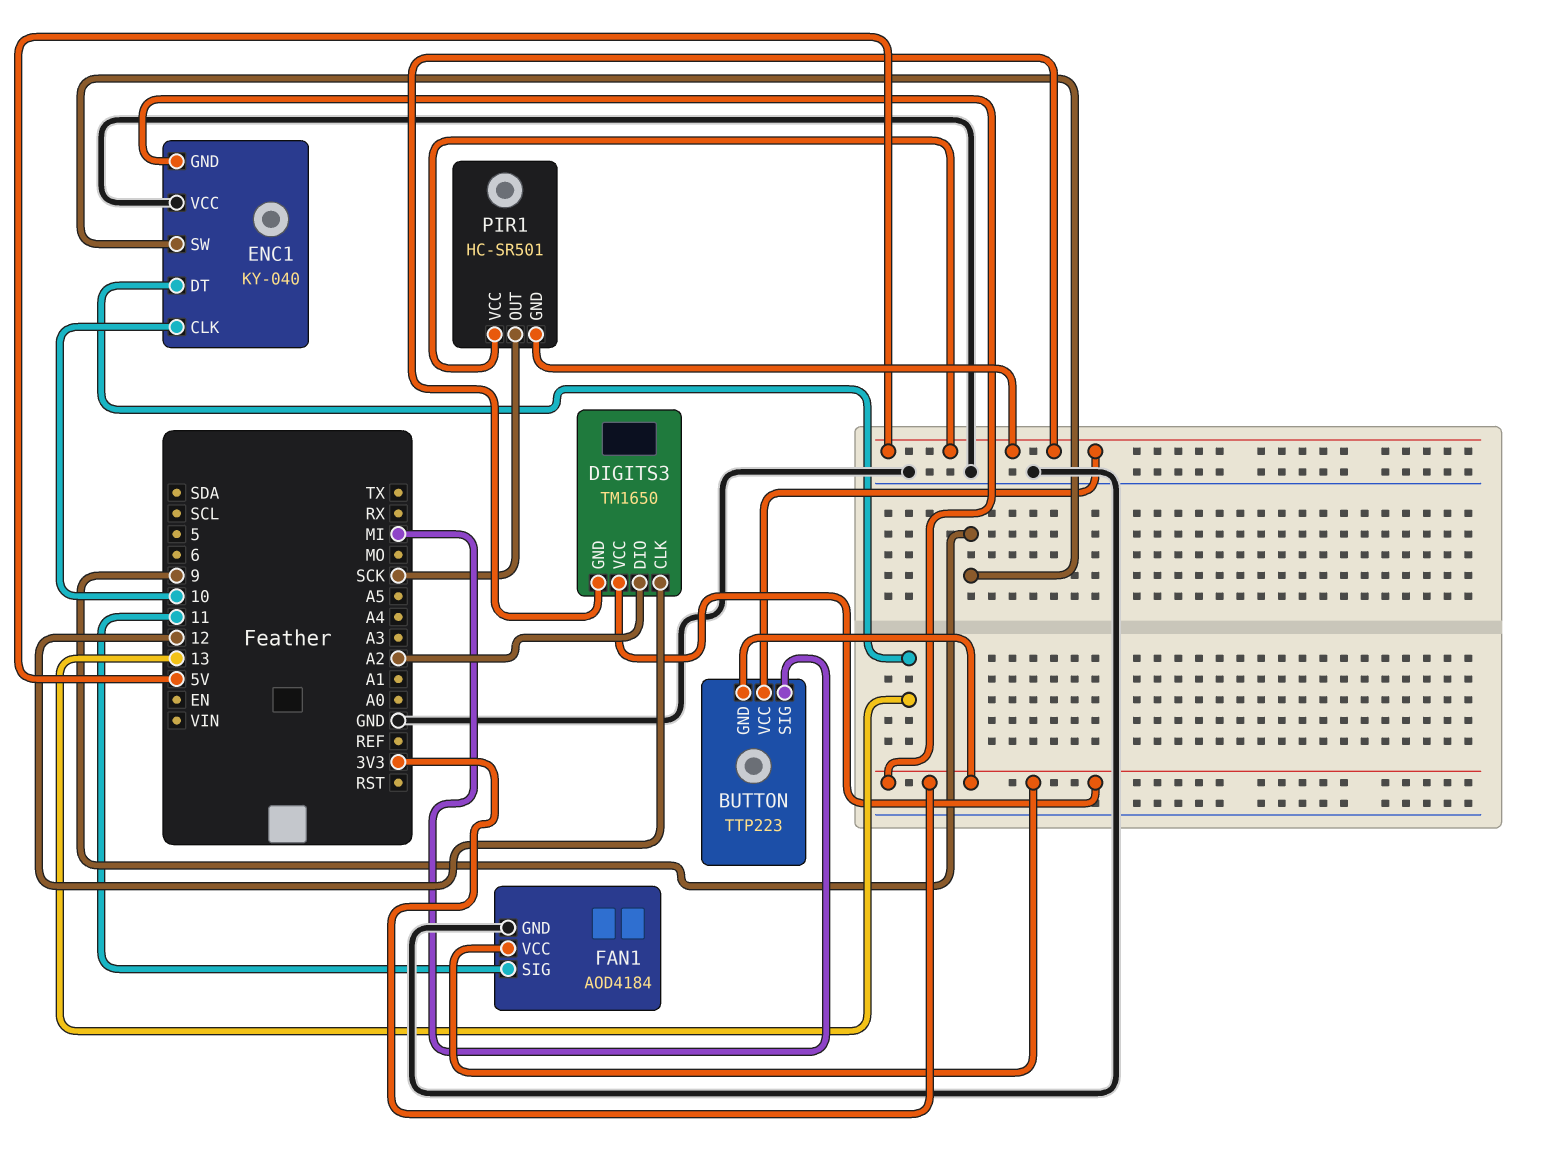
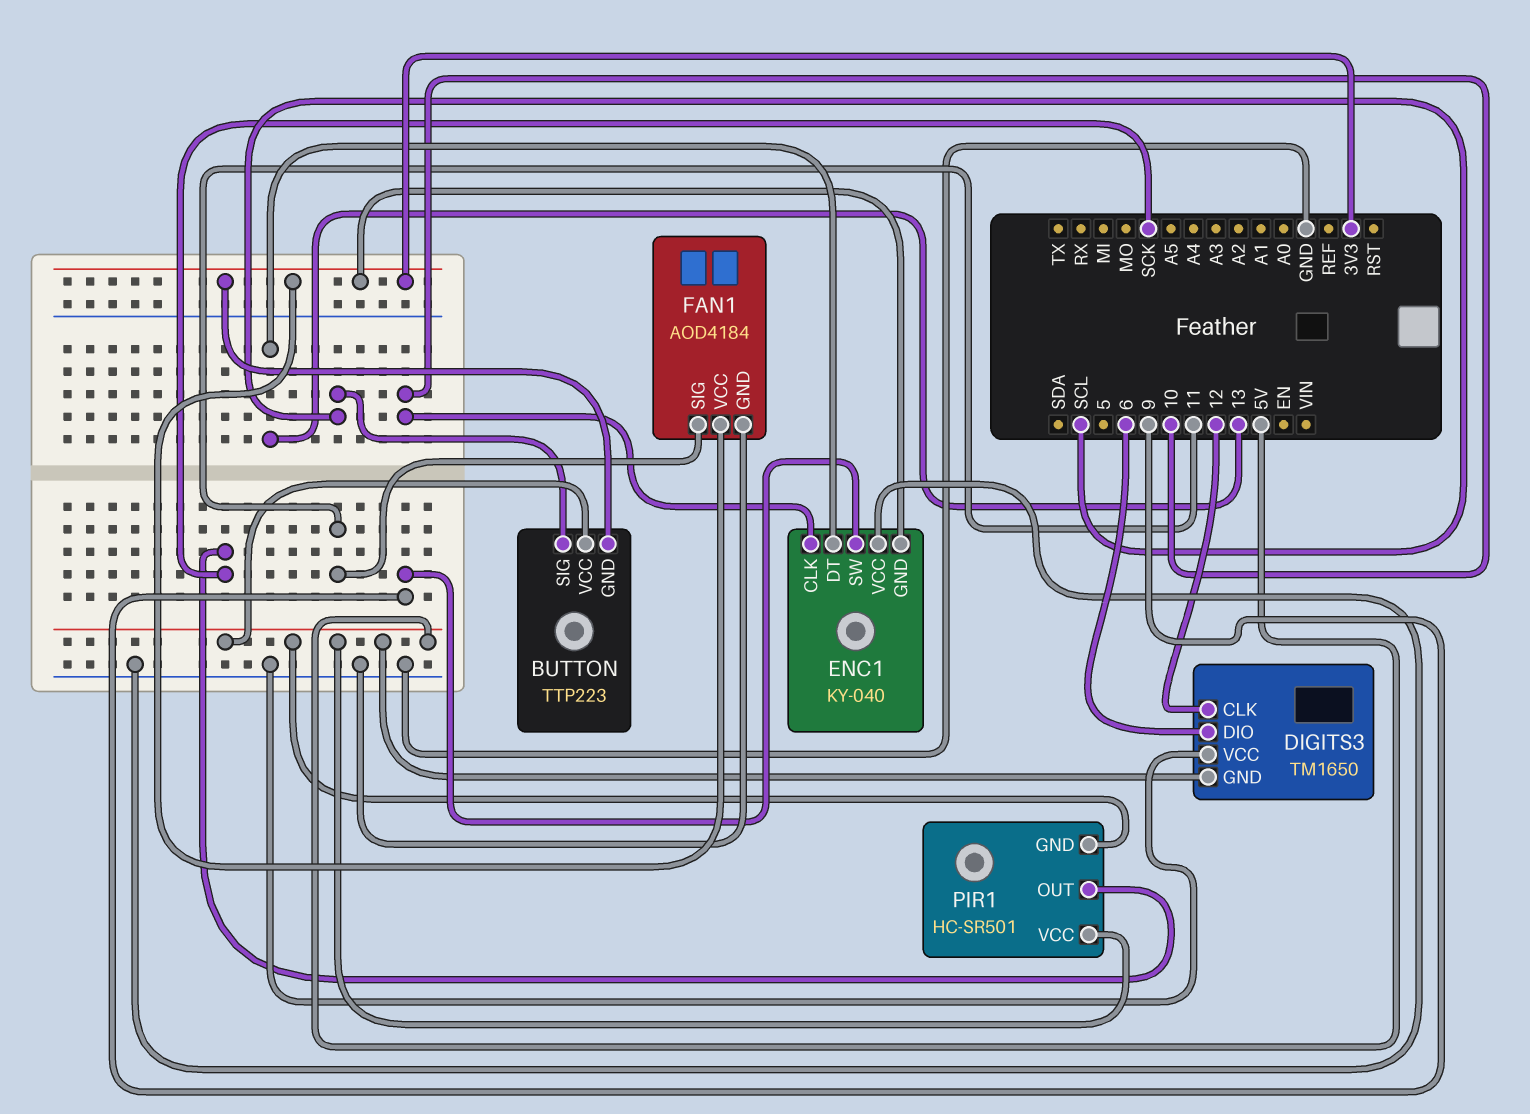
BUTTON pin SIG: MI -> SCL
DIGITS3 pin DIO: A2 -> 6
DIGITS3 pin VCC: 3V3 -> GND

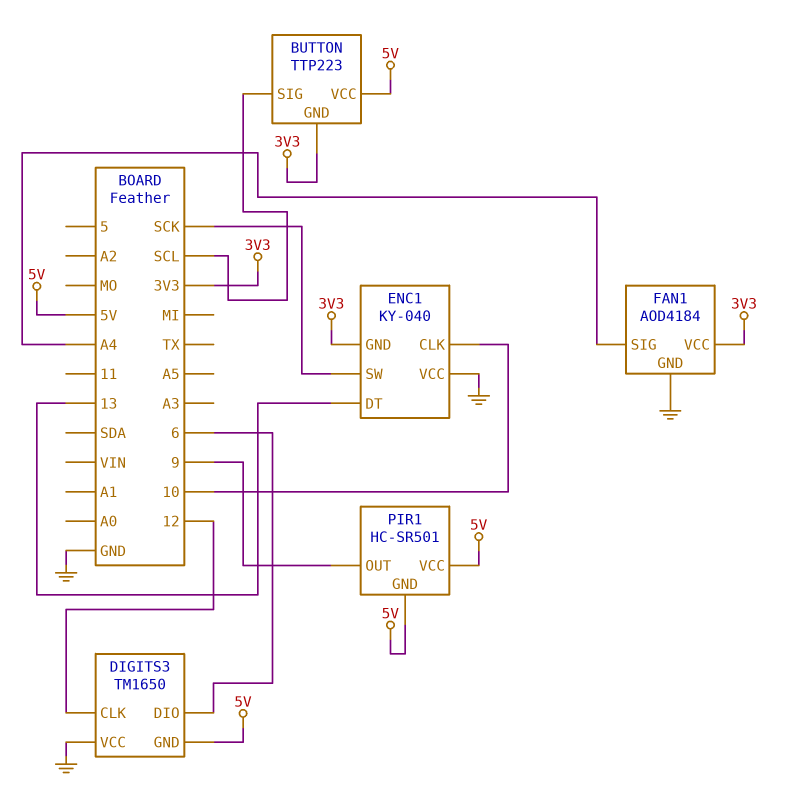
ENC1 pin SW: 9 -> SCK
FAN1 pin SIG: 11 -> A4
PIR1 pin OUT: SCK -> 9

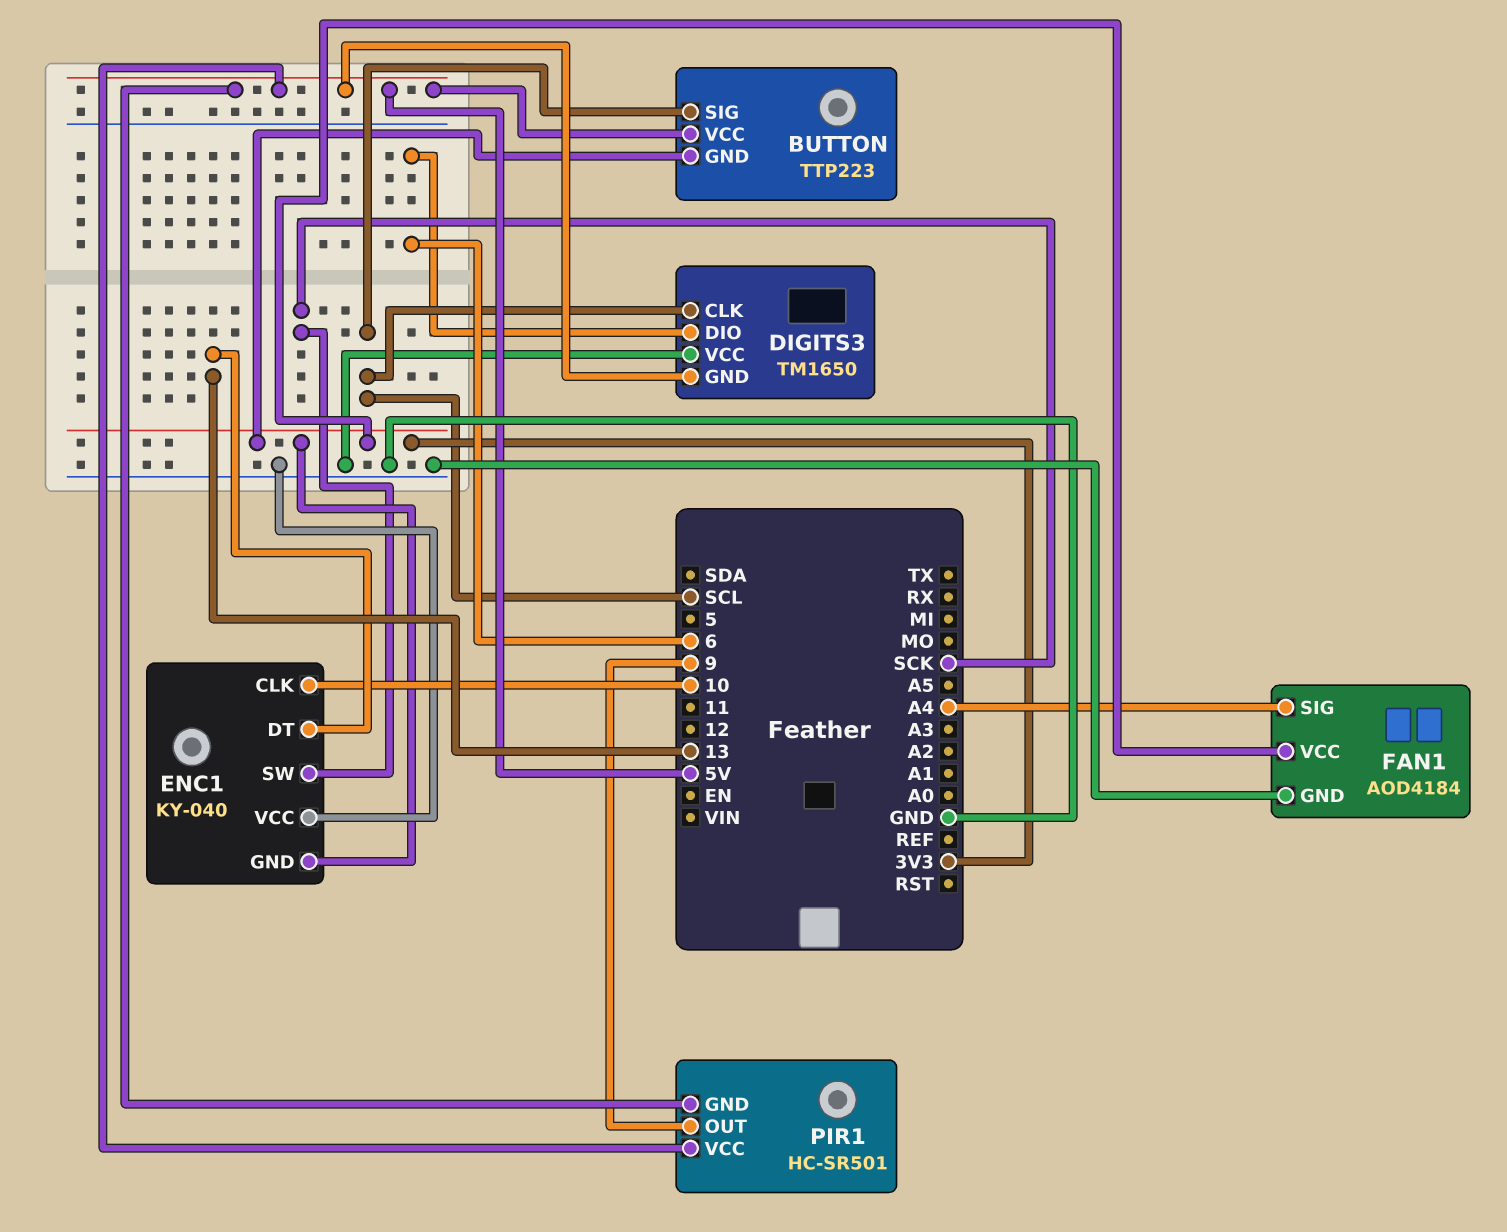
DIGITS3 pin CLK: 12 -> SCL

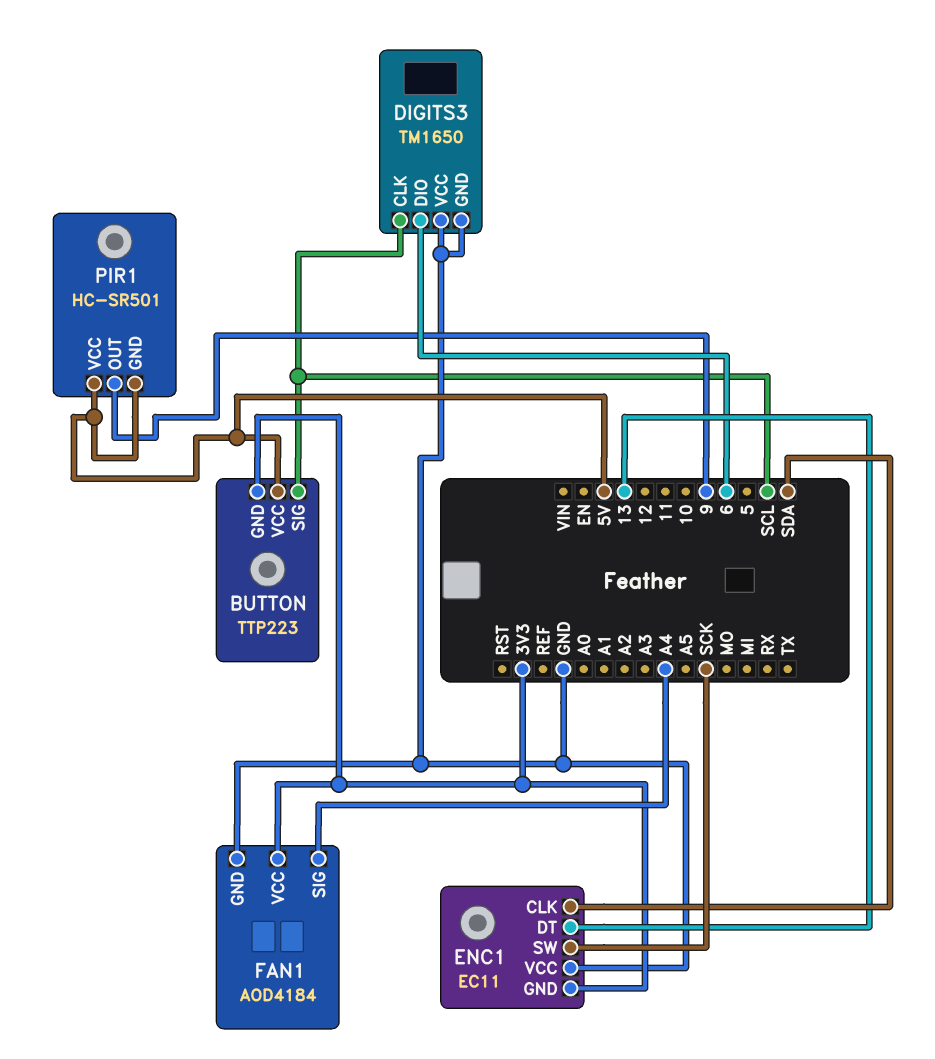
DIGITS3 pin GND: 5V -> GND
ENC1: KY-040 -> EC11
ENC1 pin CLK: 10 -> SDA

